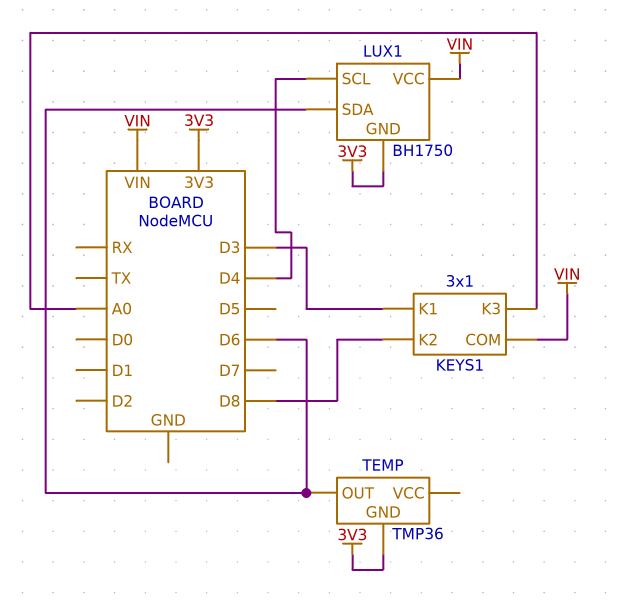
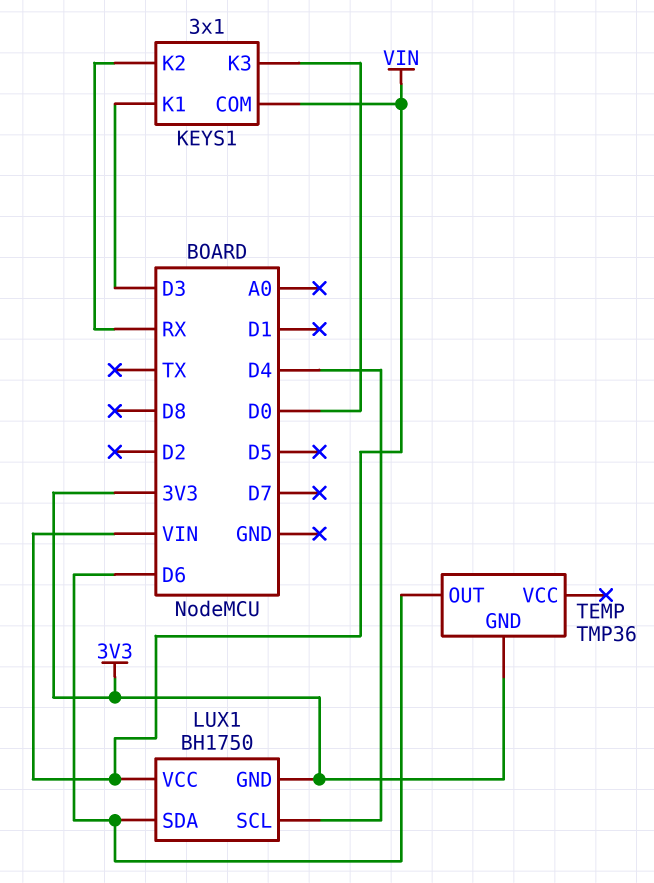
KEYS1 pin K2: D8 -> RX
KEYS1 pin K3: A0 -> D0

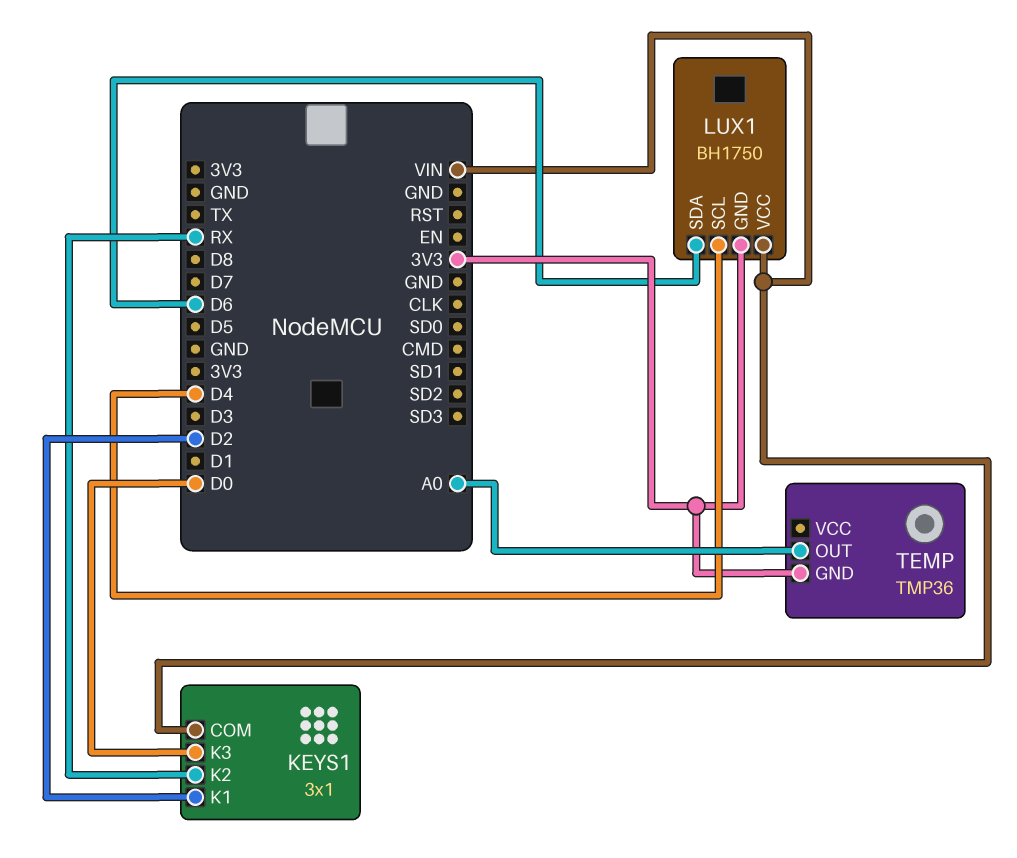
KEYS1 pin K1: D3 -> D2
TEMP pin OUT: D6 -> A0

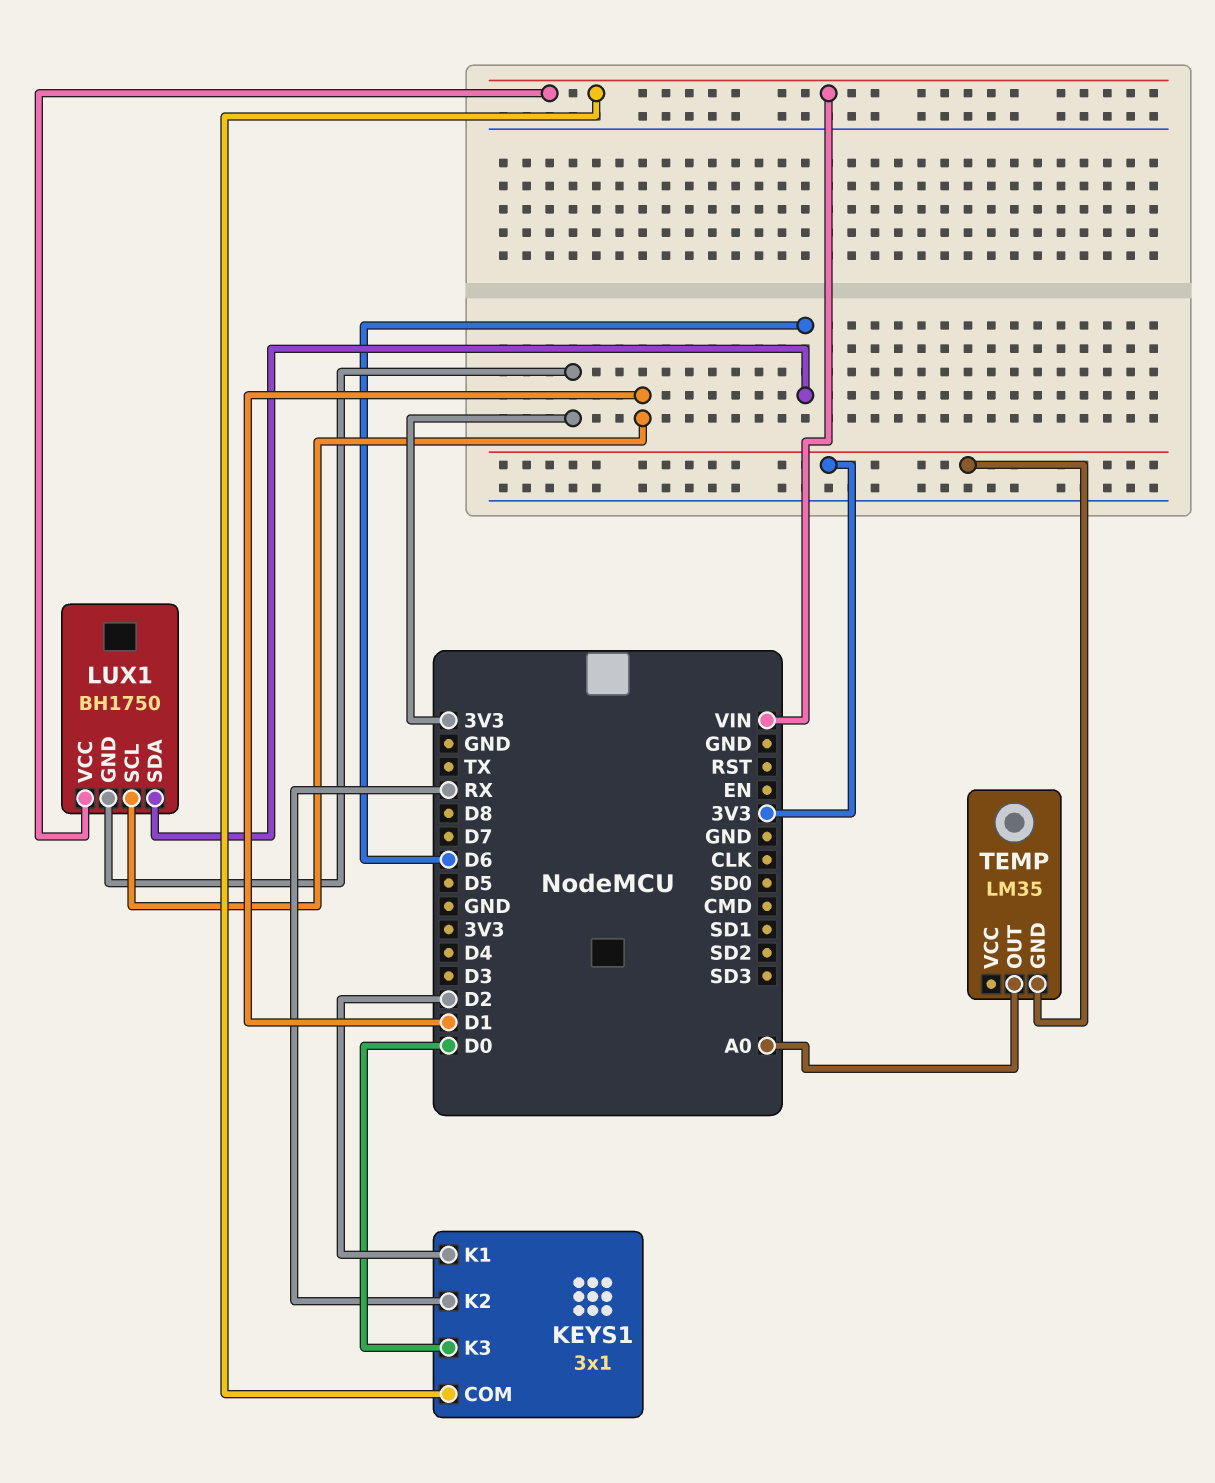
LUX1 pin SCL: D4 -> D1
TEMP: TMP36 -> LM35

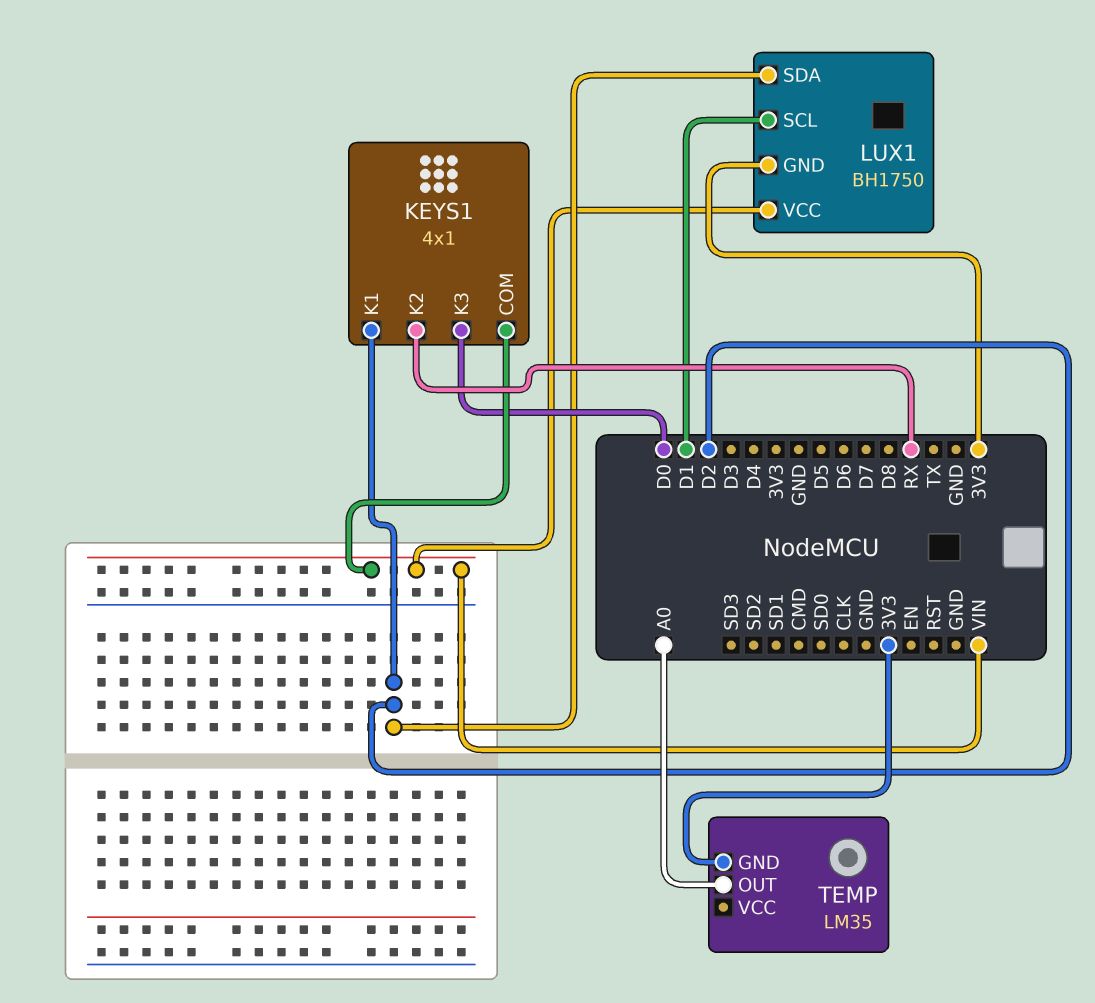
KEYS1: 3x1 -> 4x1
LUX1 pin SDA: D6 -> D2

